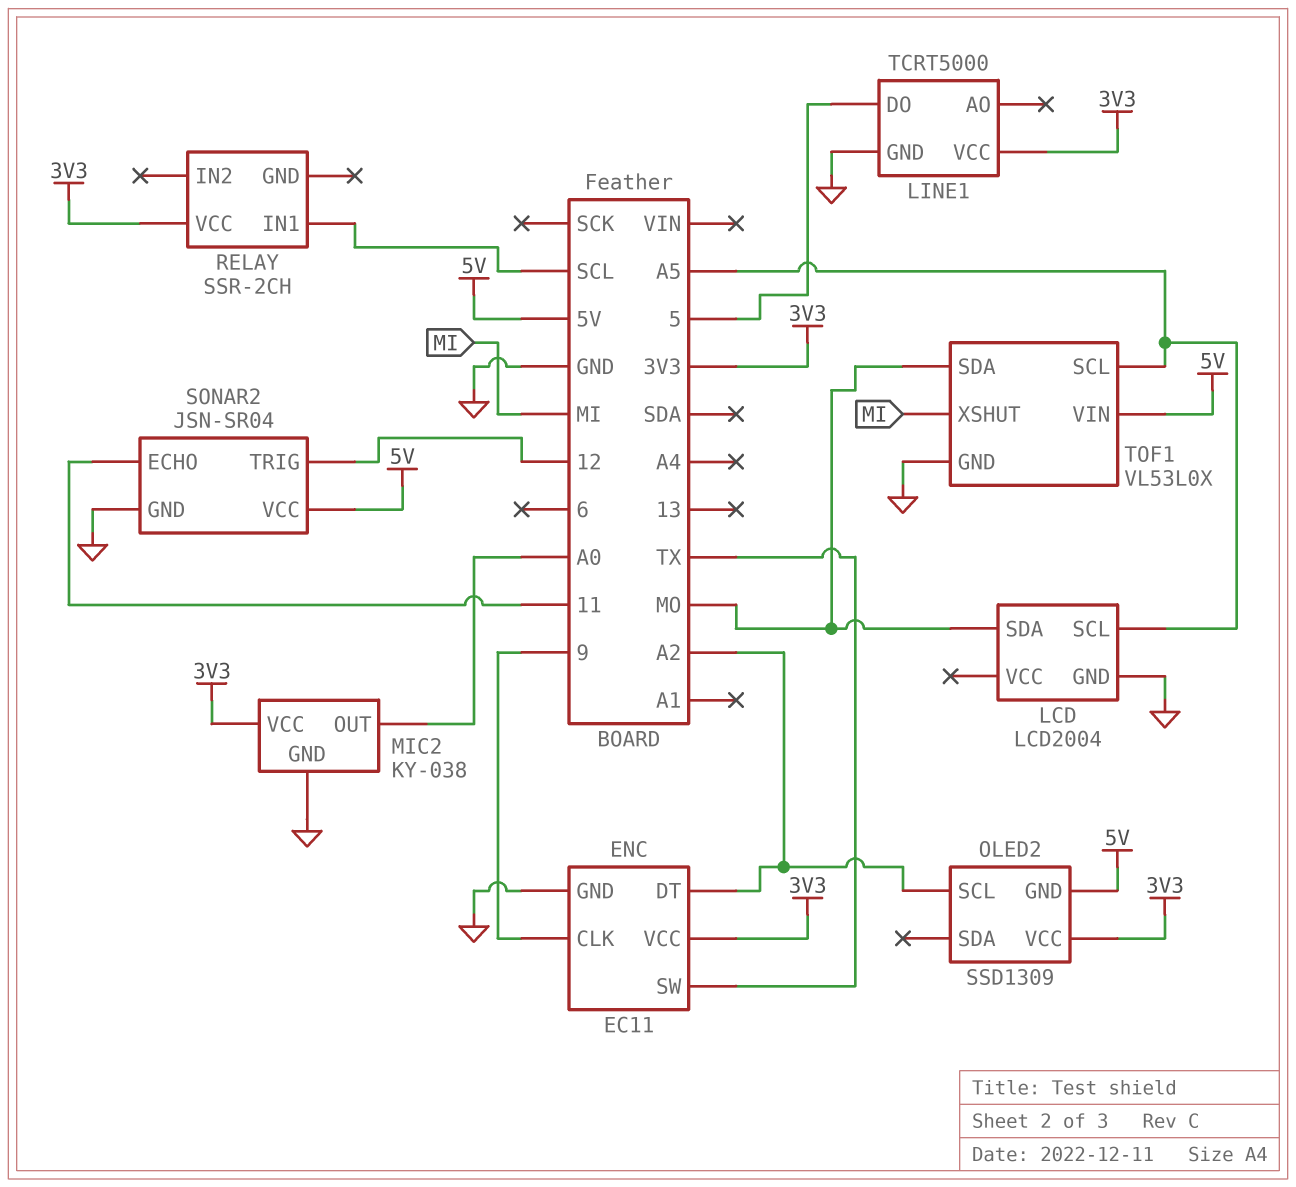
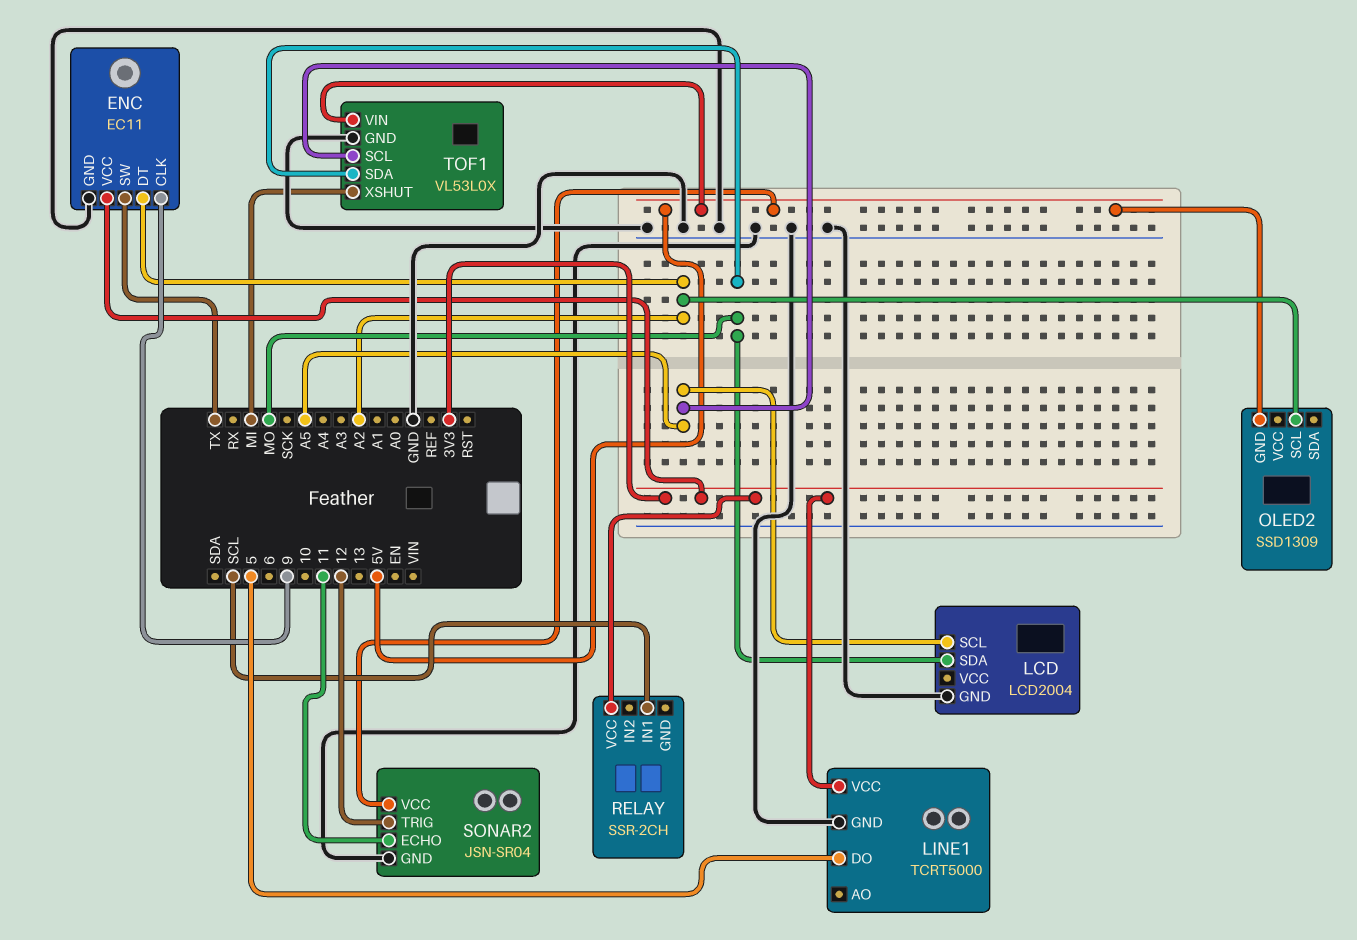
MIC2: KY-038 -> none
MIC2 pin GND: GND -> none
MIC2 pin OUT: A0 -> none
MIC2 pin VCC: 3V3 -> none
OLED2 pin VCC: 3V3 -> none

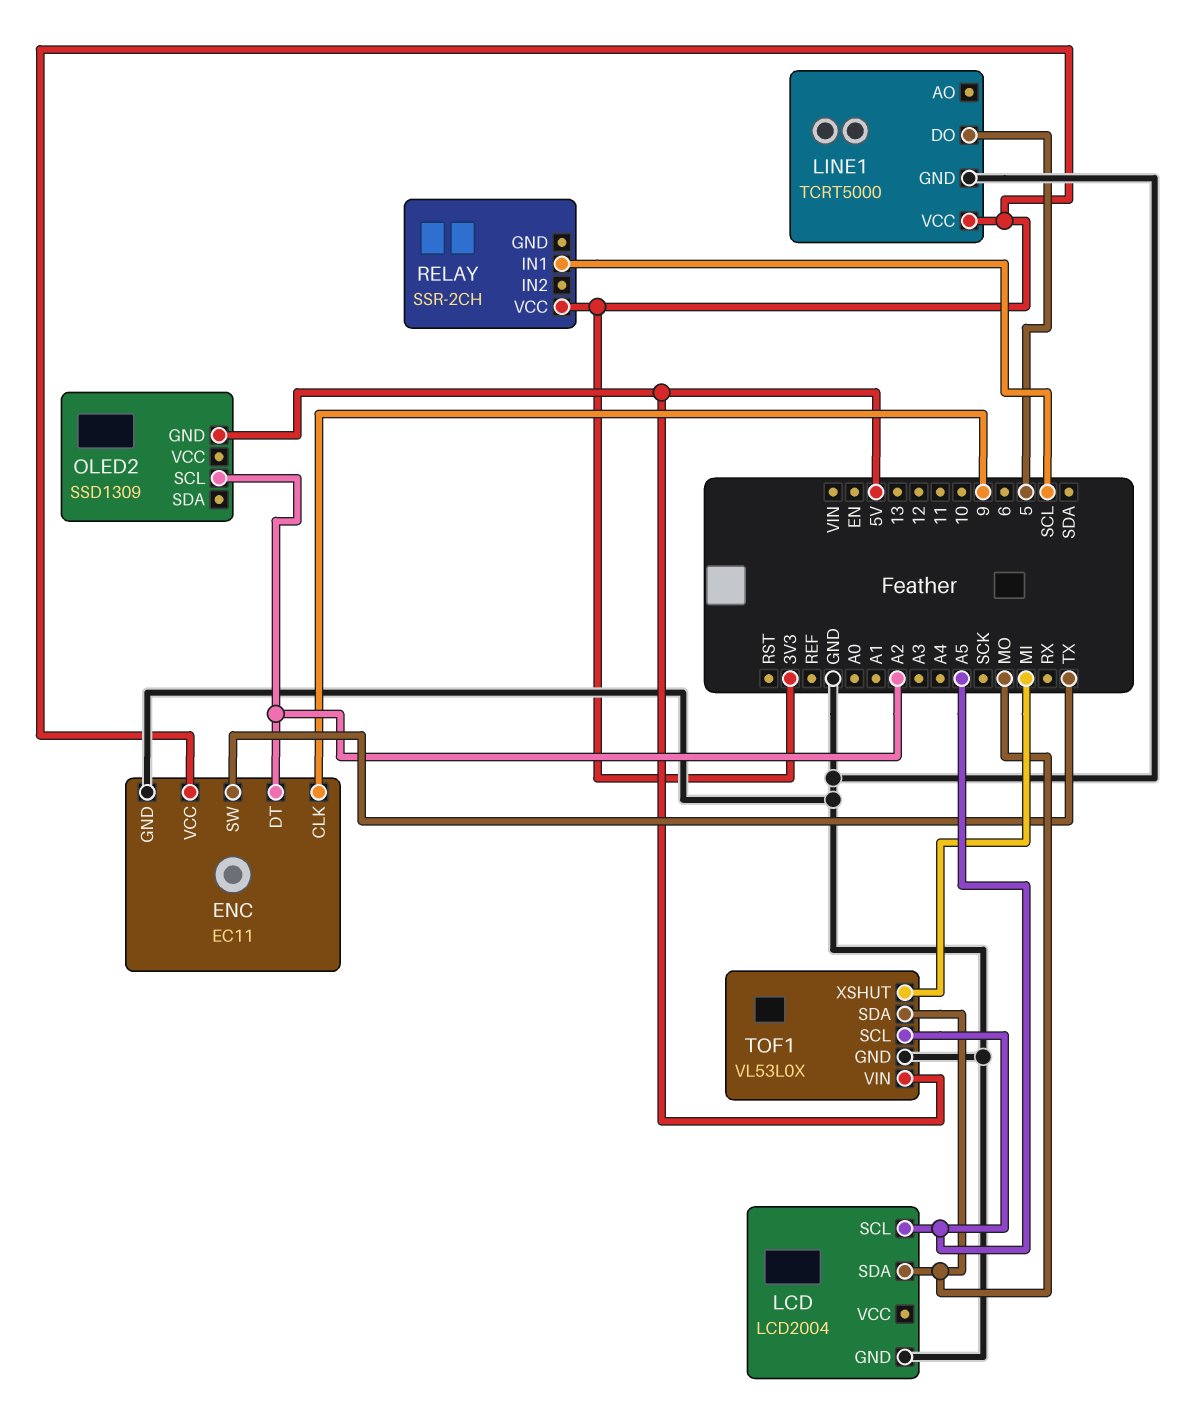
SONAR2: JSN-SR04 -> none
SONAR2 pin ECHO: 11 -> none
SONAR2 pin GND: GND -> none
SONAR2 pin TRIG: 12 -> none
SONAR2 pin VCC: 5V -> none

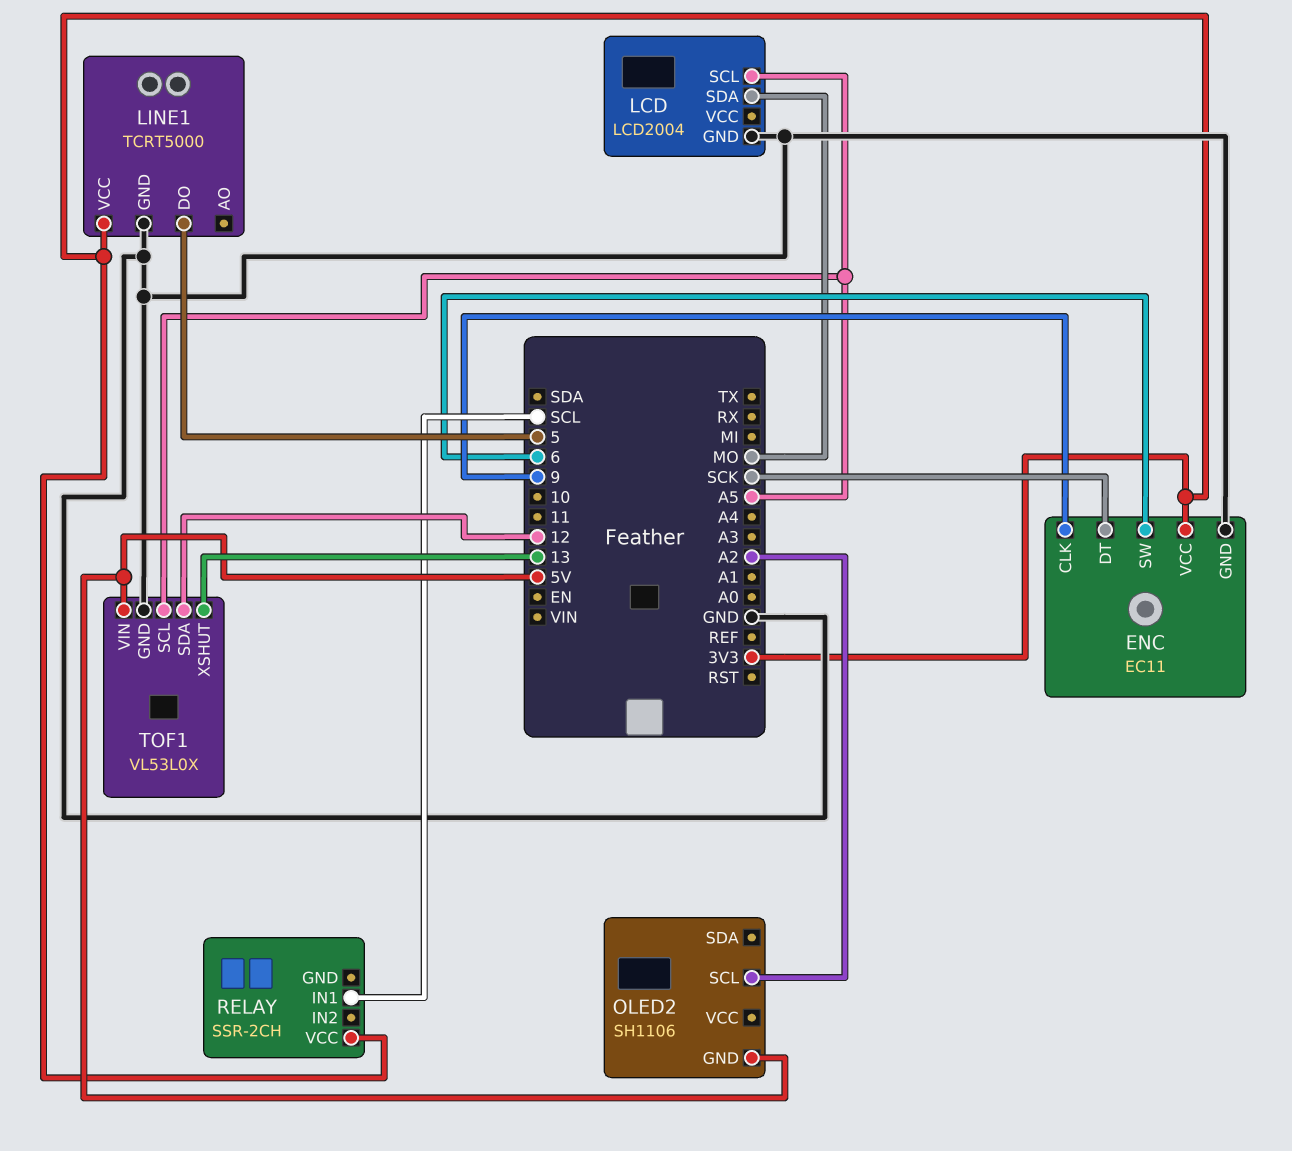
ENC pin DT: A2 -> SCK
ENC pin SW: TX -> 6
OLED2: SSD1309 -> SH1106
TOF1 pin SDA: MO -> 12
TOF1 pin XSHUT: MI -> 13

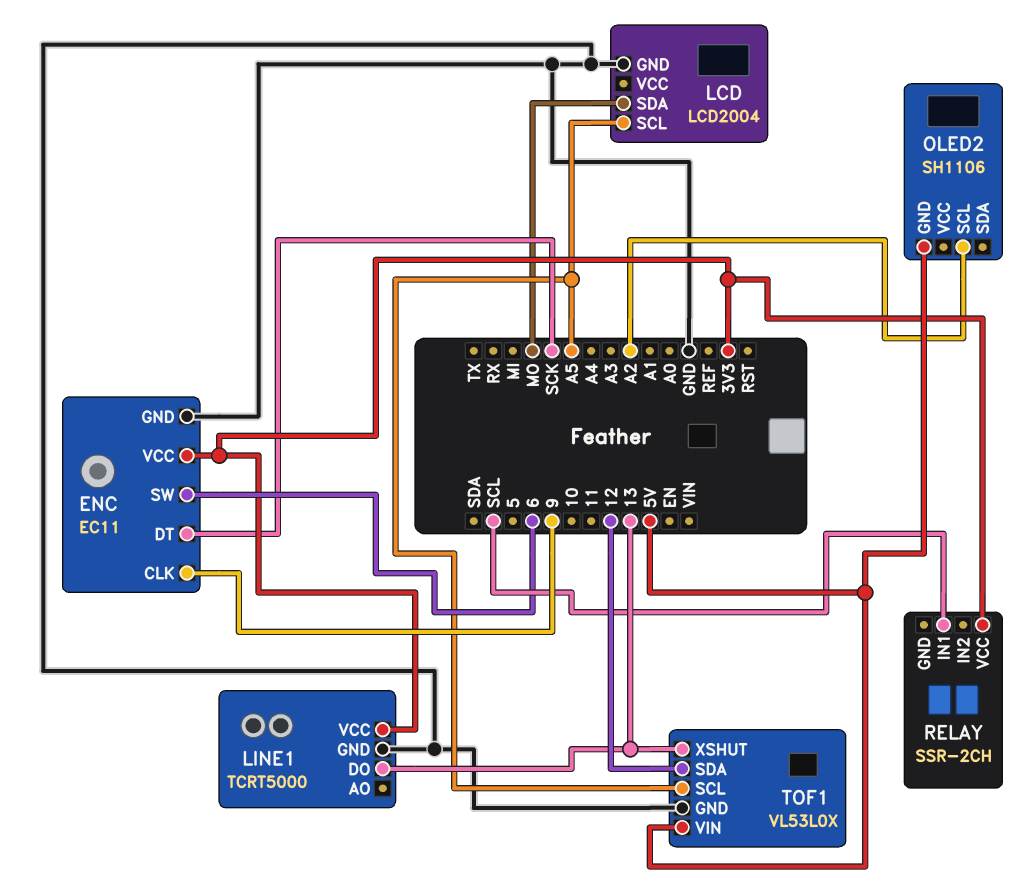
LINE1 pin DO: 5 -> 13

